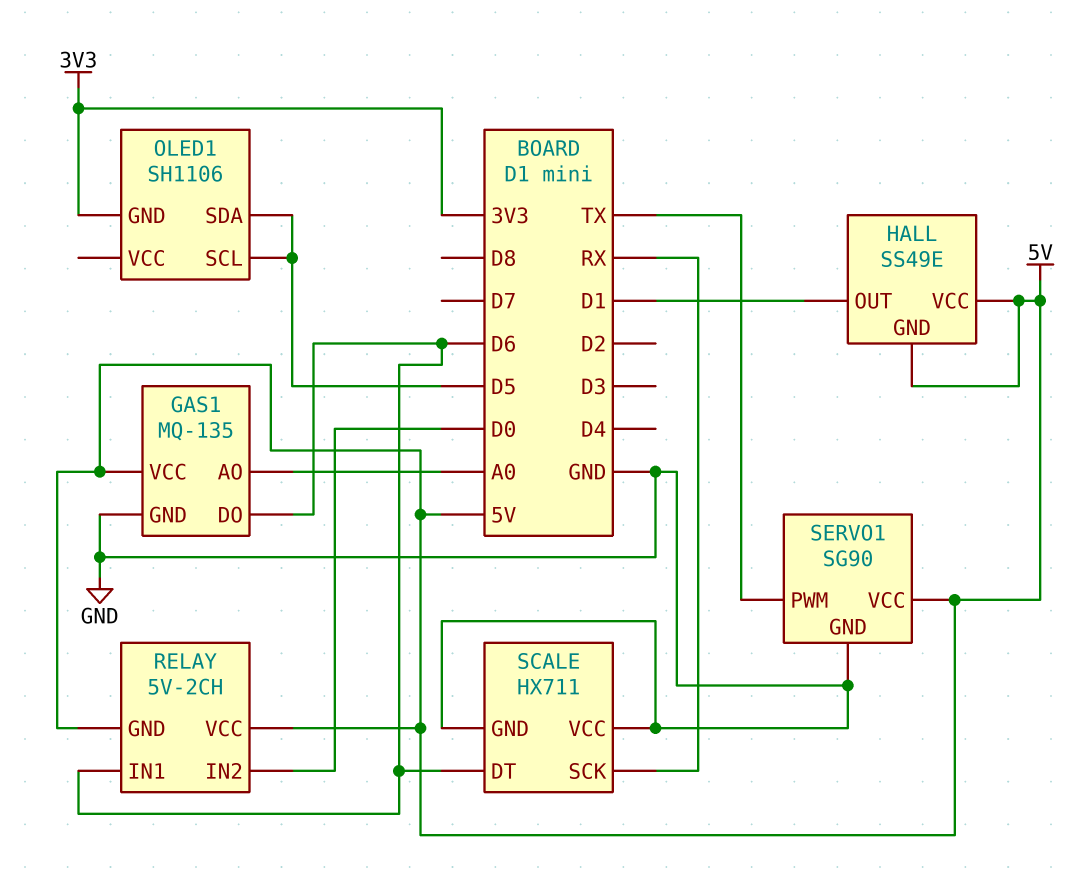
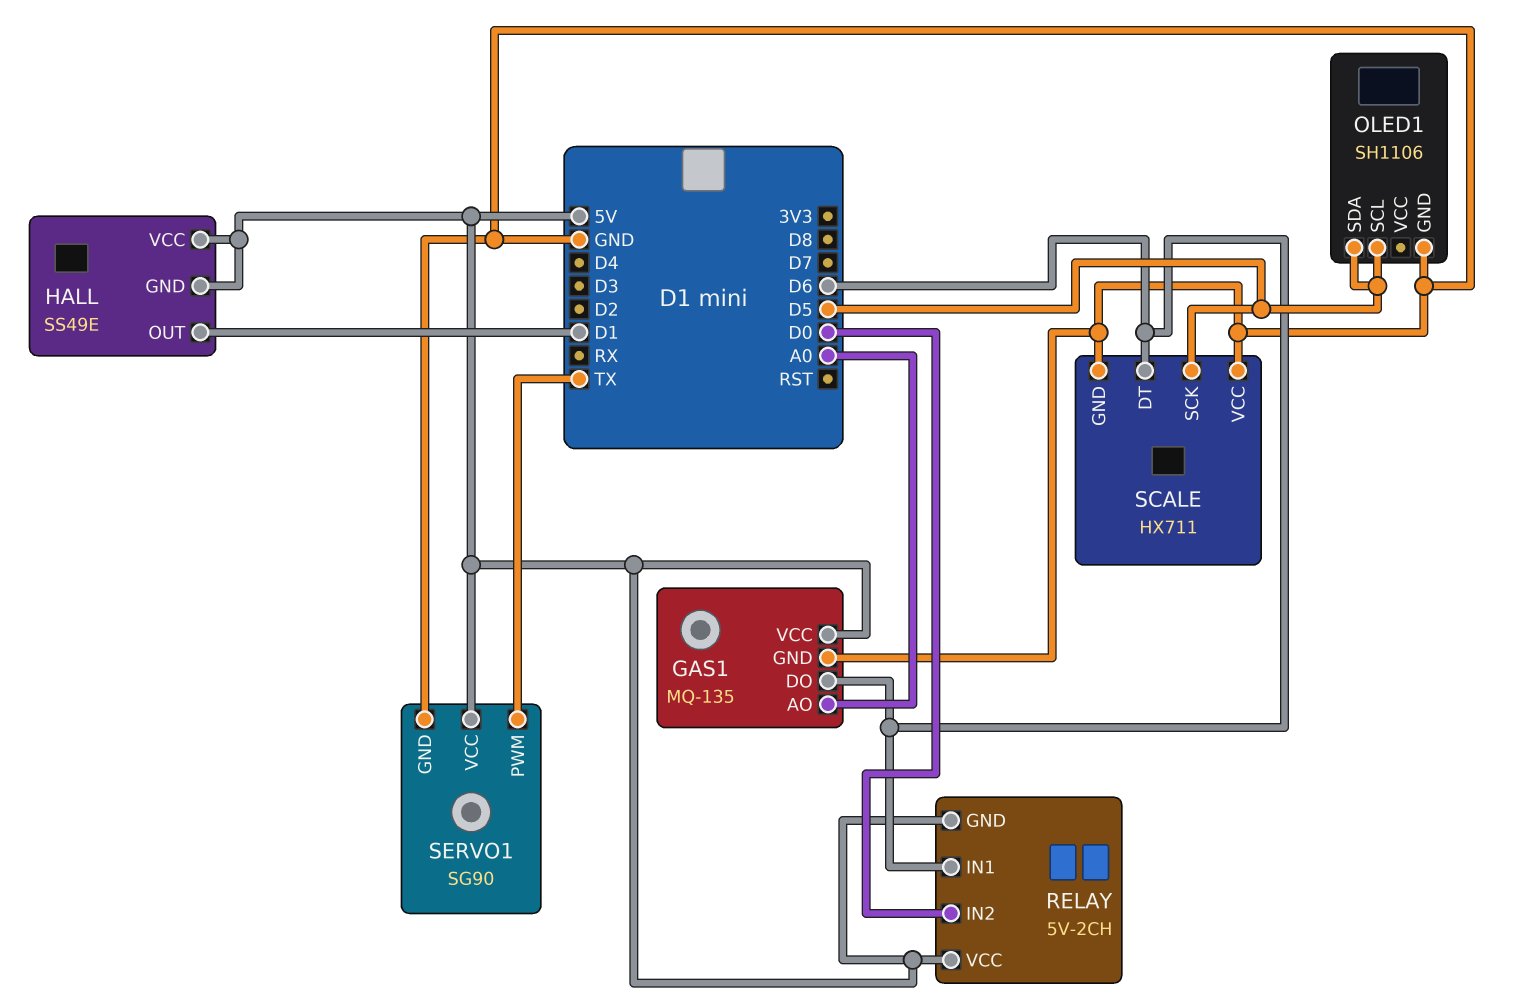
OLED1 pin GND: 3V3 -> GND
SCALE pin SCK: RX -> D5

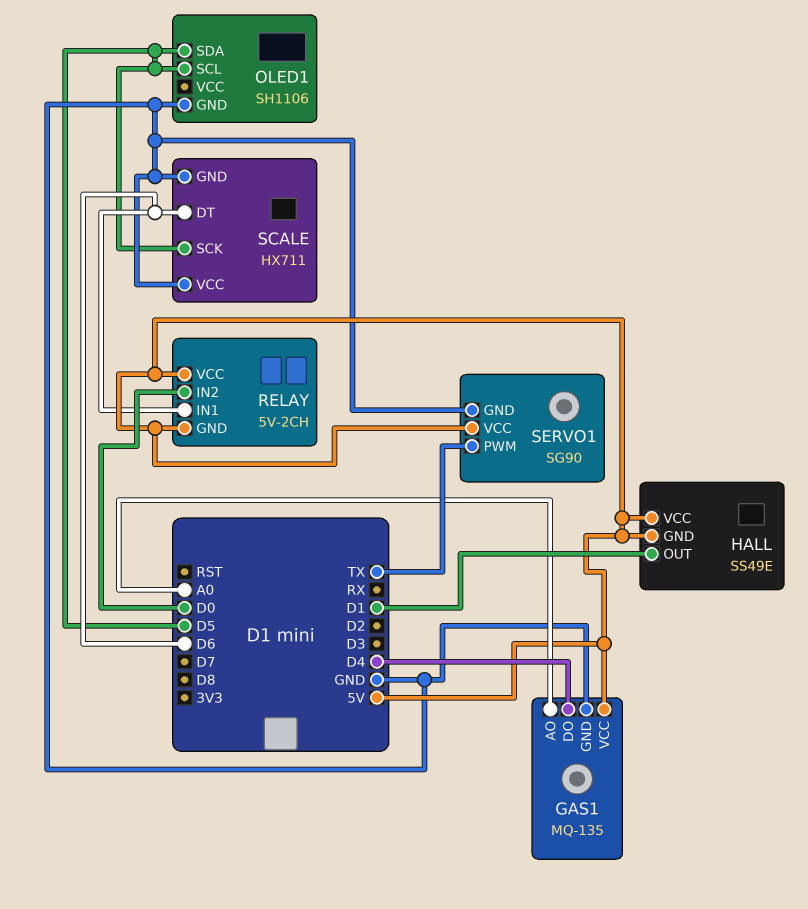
GAS1 pin DO: D6 -> D4

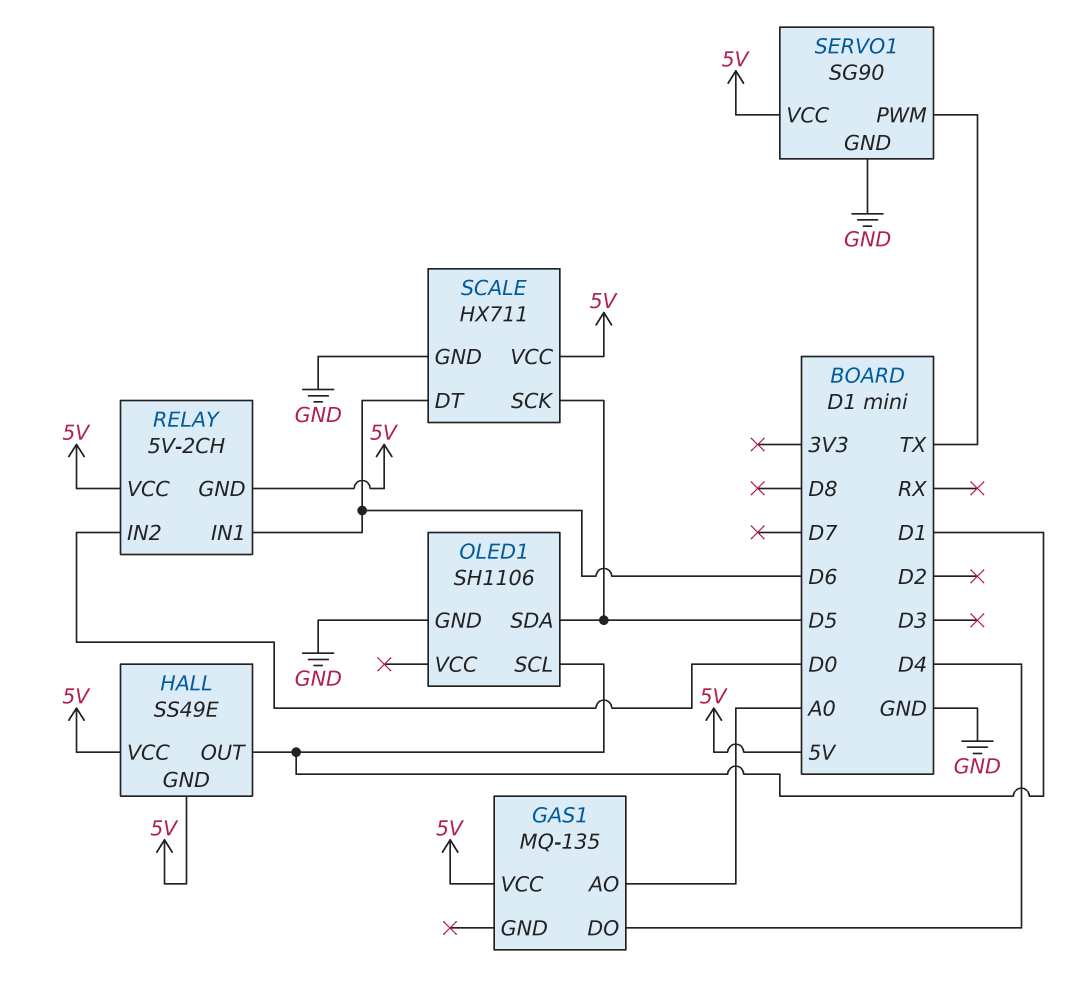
GAS1 pin GND: GND -> none
OLED1 pin SCL: D5 -> D1
SCALE pin VCC: GND -> 5V

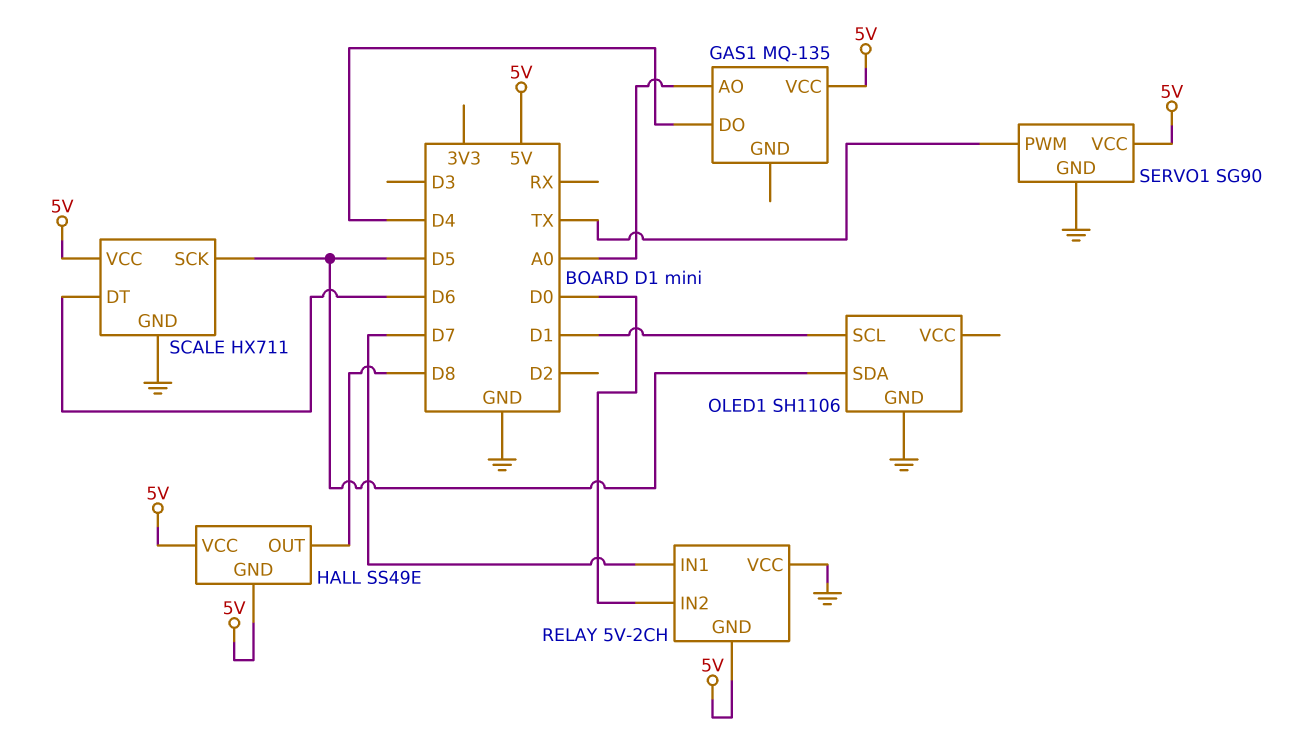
HALL pin OUT: D1 -> D8
RELAY pin IN1: D6 -> D7
RELAY pin VCC: 5V -> GND

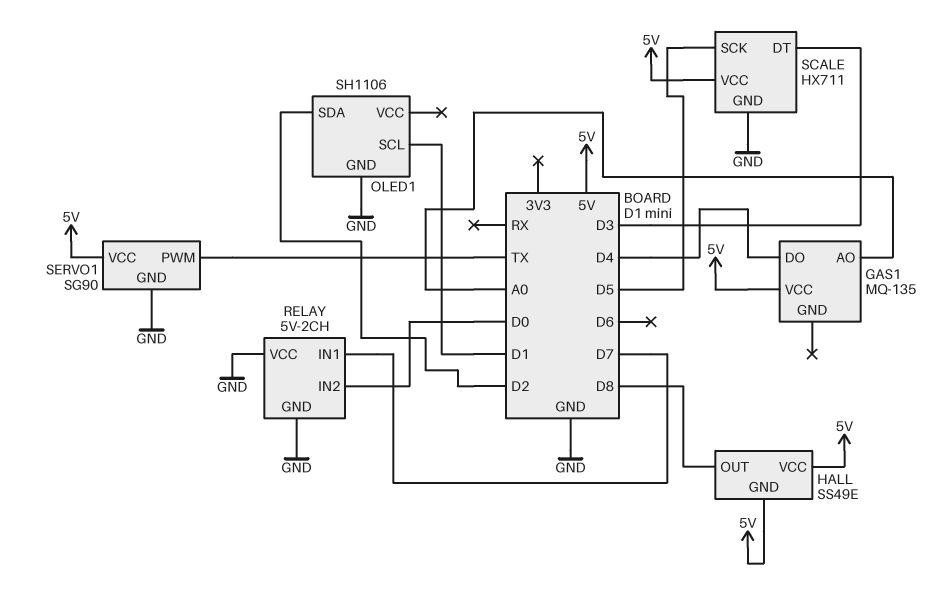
OLED1 pin SDA: D5 -> D2
RELAY pin GND: 5V -> GND
SCALE pin DT: D6 -> D3

